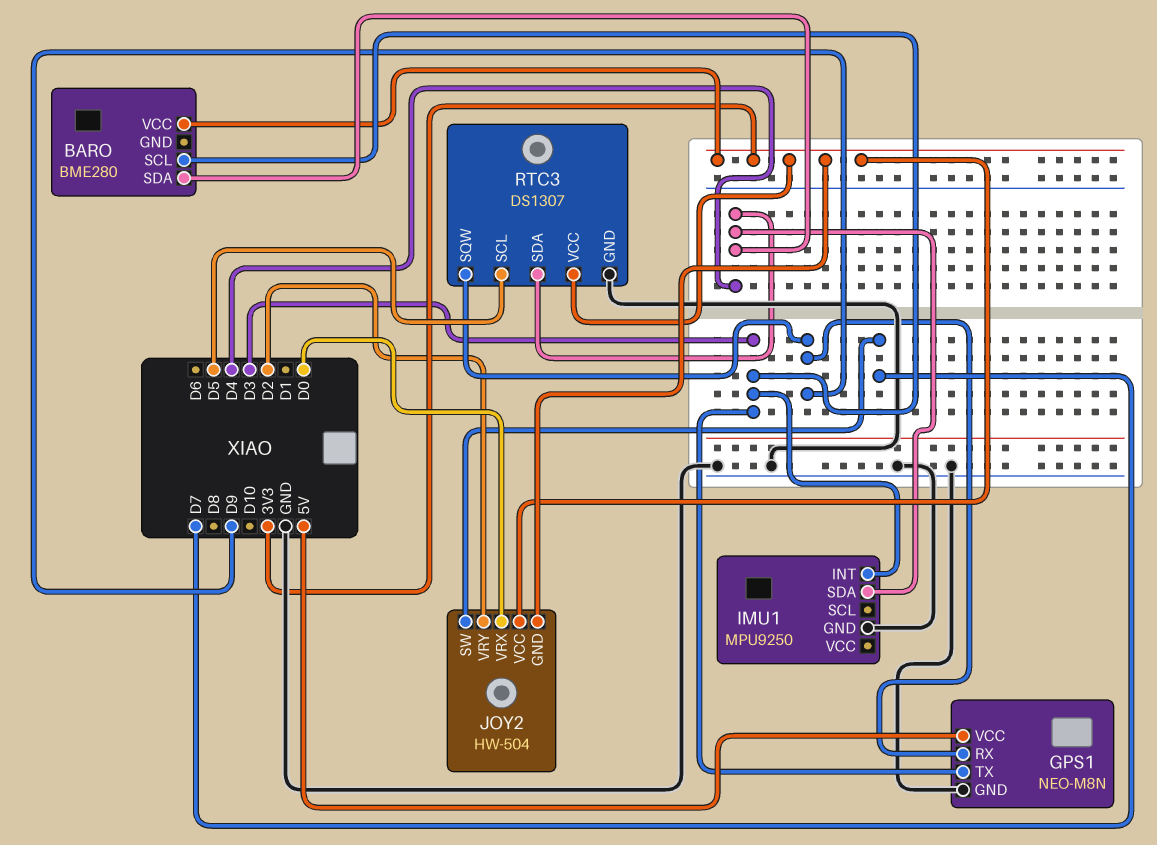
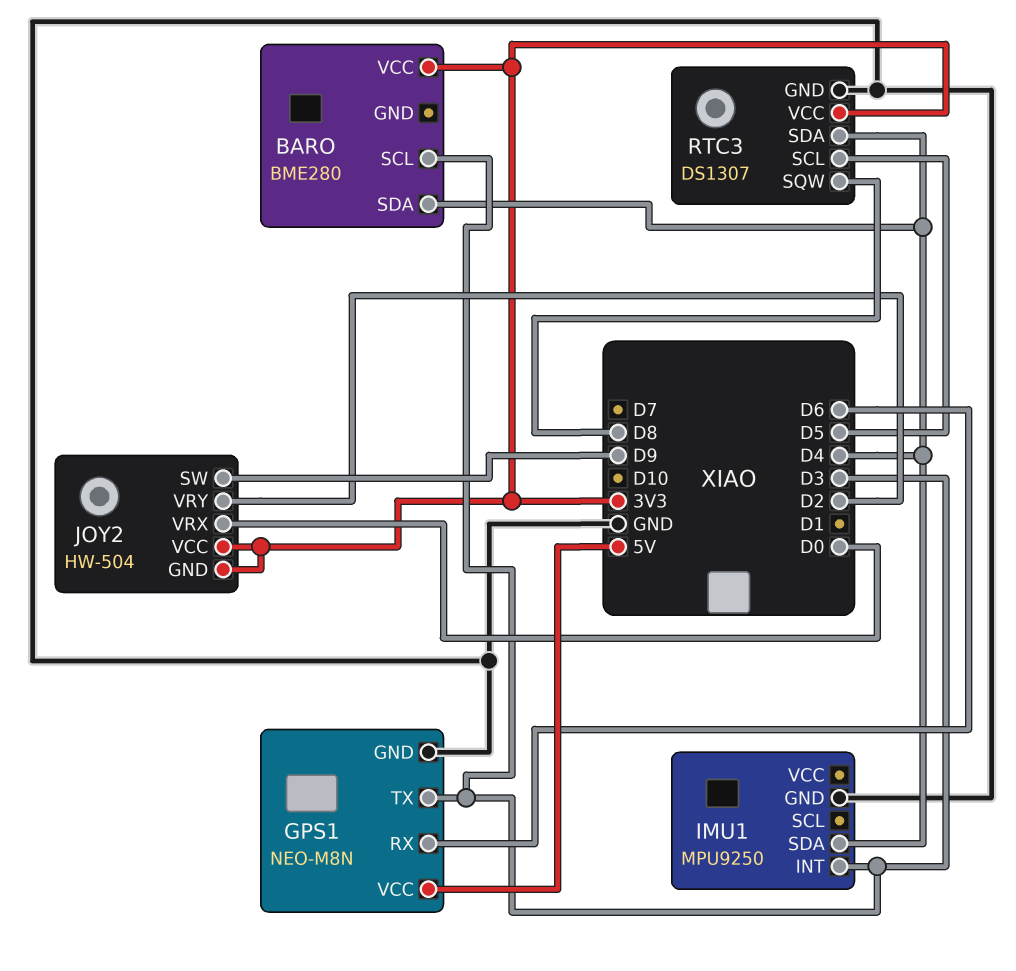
GPS1 pin RX: D9 -> D6
JOY2 pin SW: D7 -> D9
RTC3 pin SQW: D9 -> D8

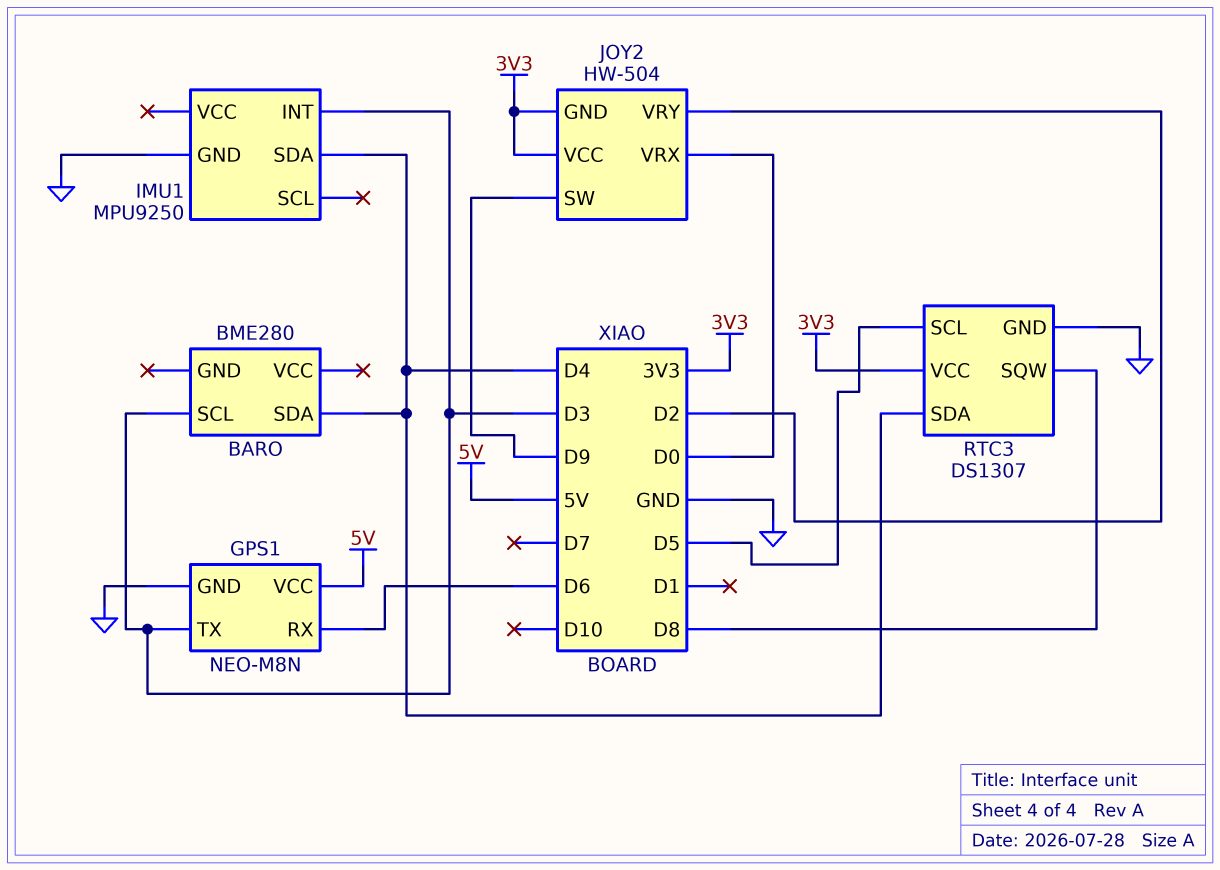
BARO pin VCC: 3V3 -> none

